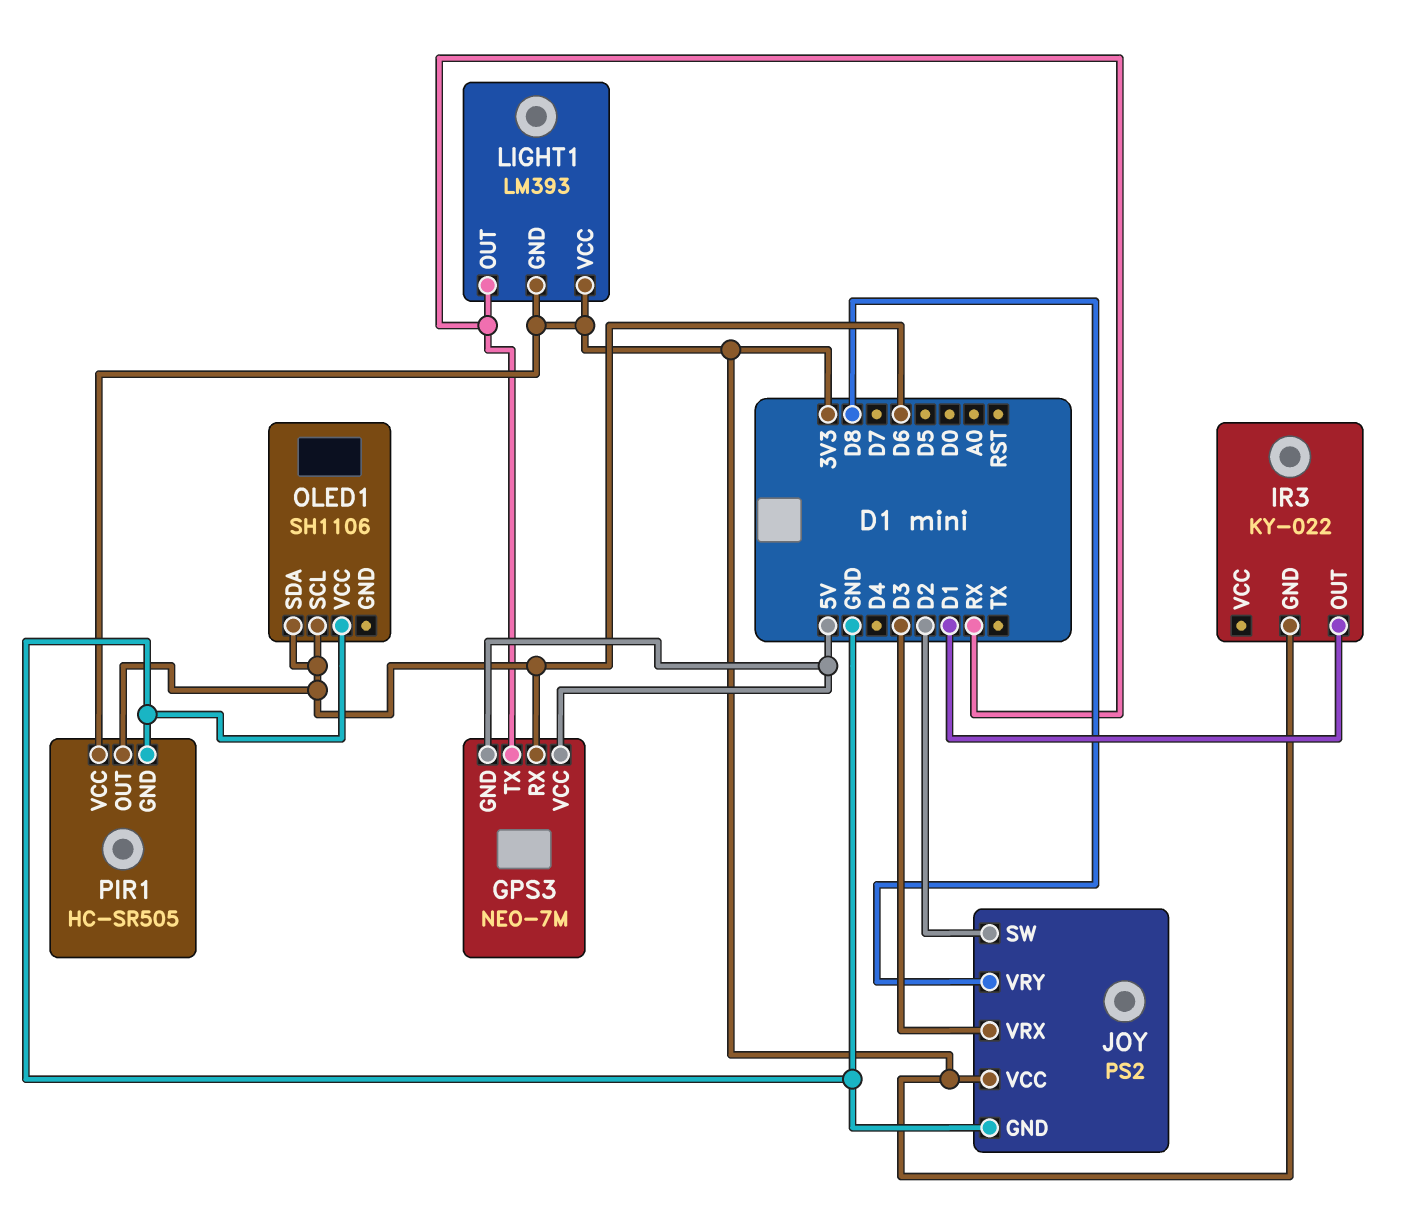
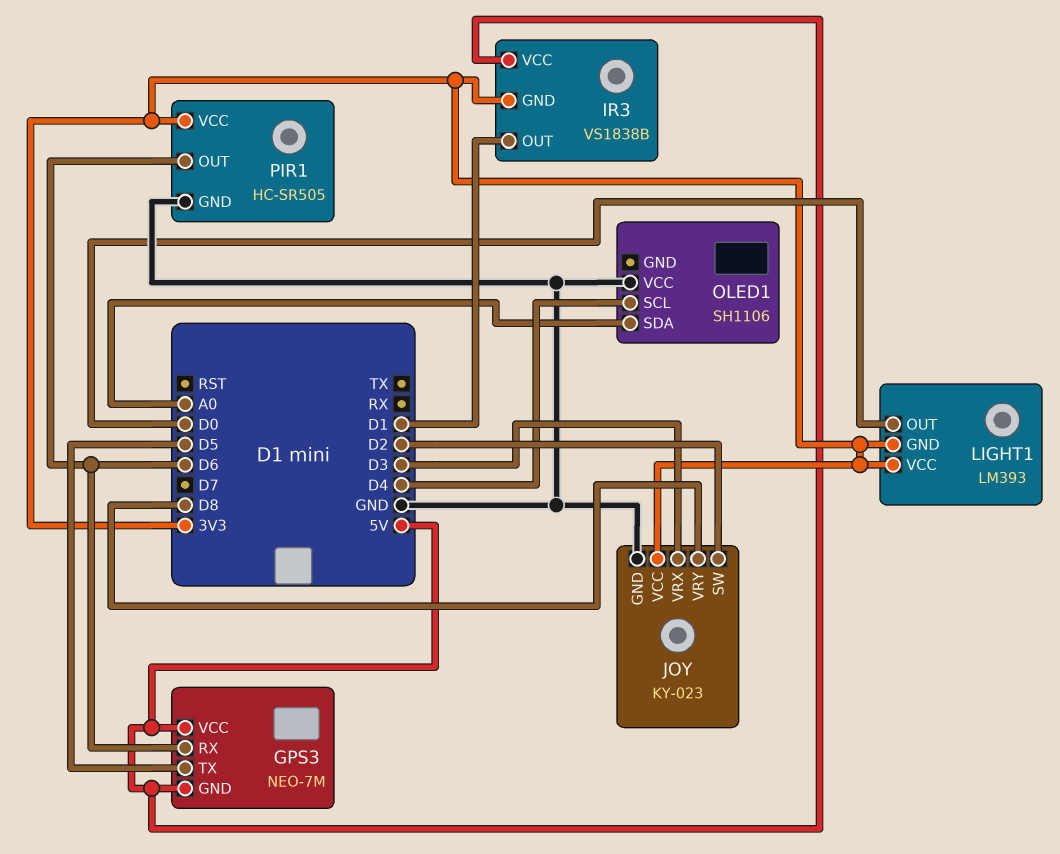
GPS3 pin TX: RX -> D5
IR3: KY-022 -> VS1838B
IR3 pin VCC: none -> 5V
JOY: PS2 -> KY-023
LIGHT1 pin OUT: RX -> D0
OLED1 pin SCL: D6 -> D4
OLED1 pin SDA: D6 -> A0

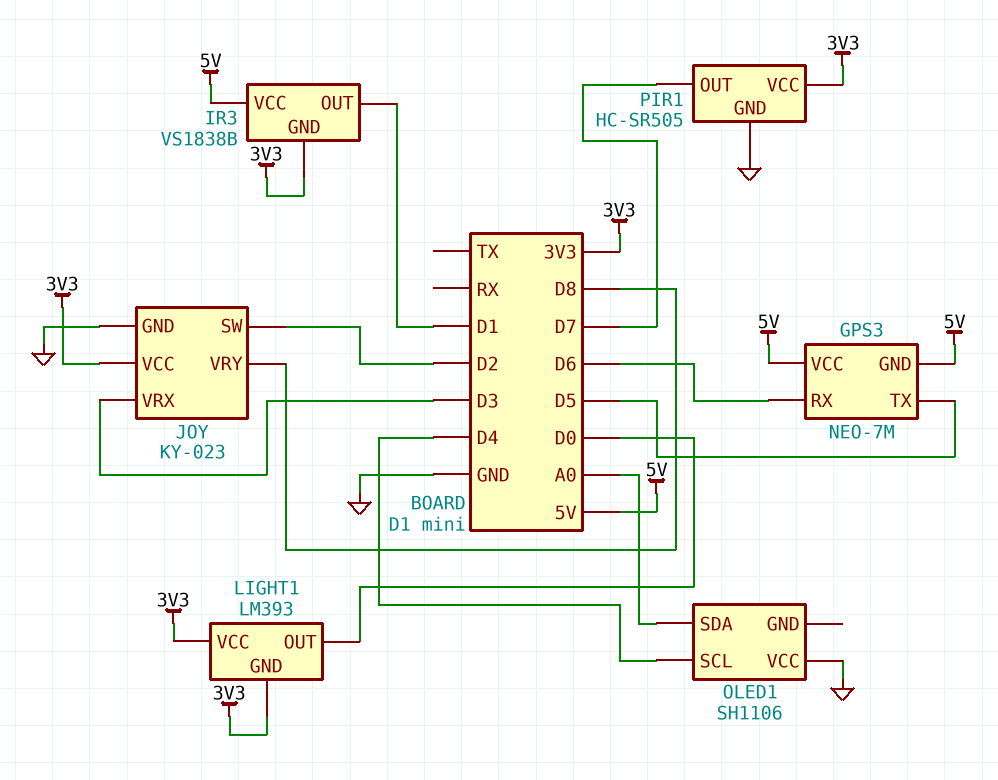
PIR1 pin OUT: D6 -> D7

